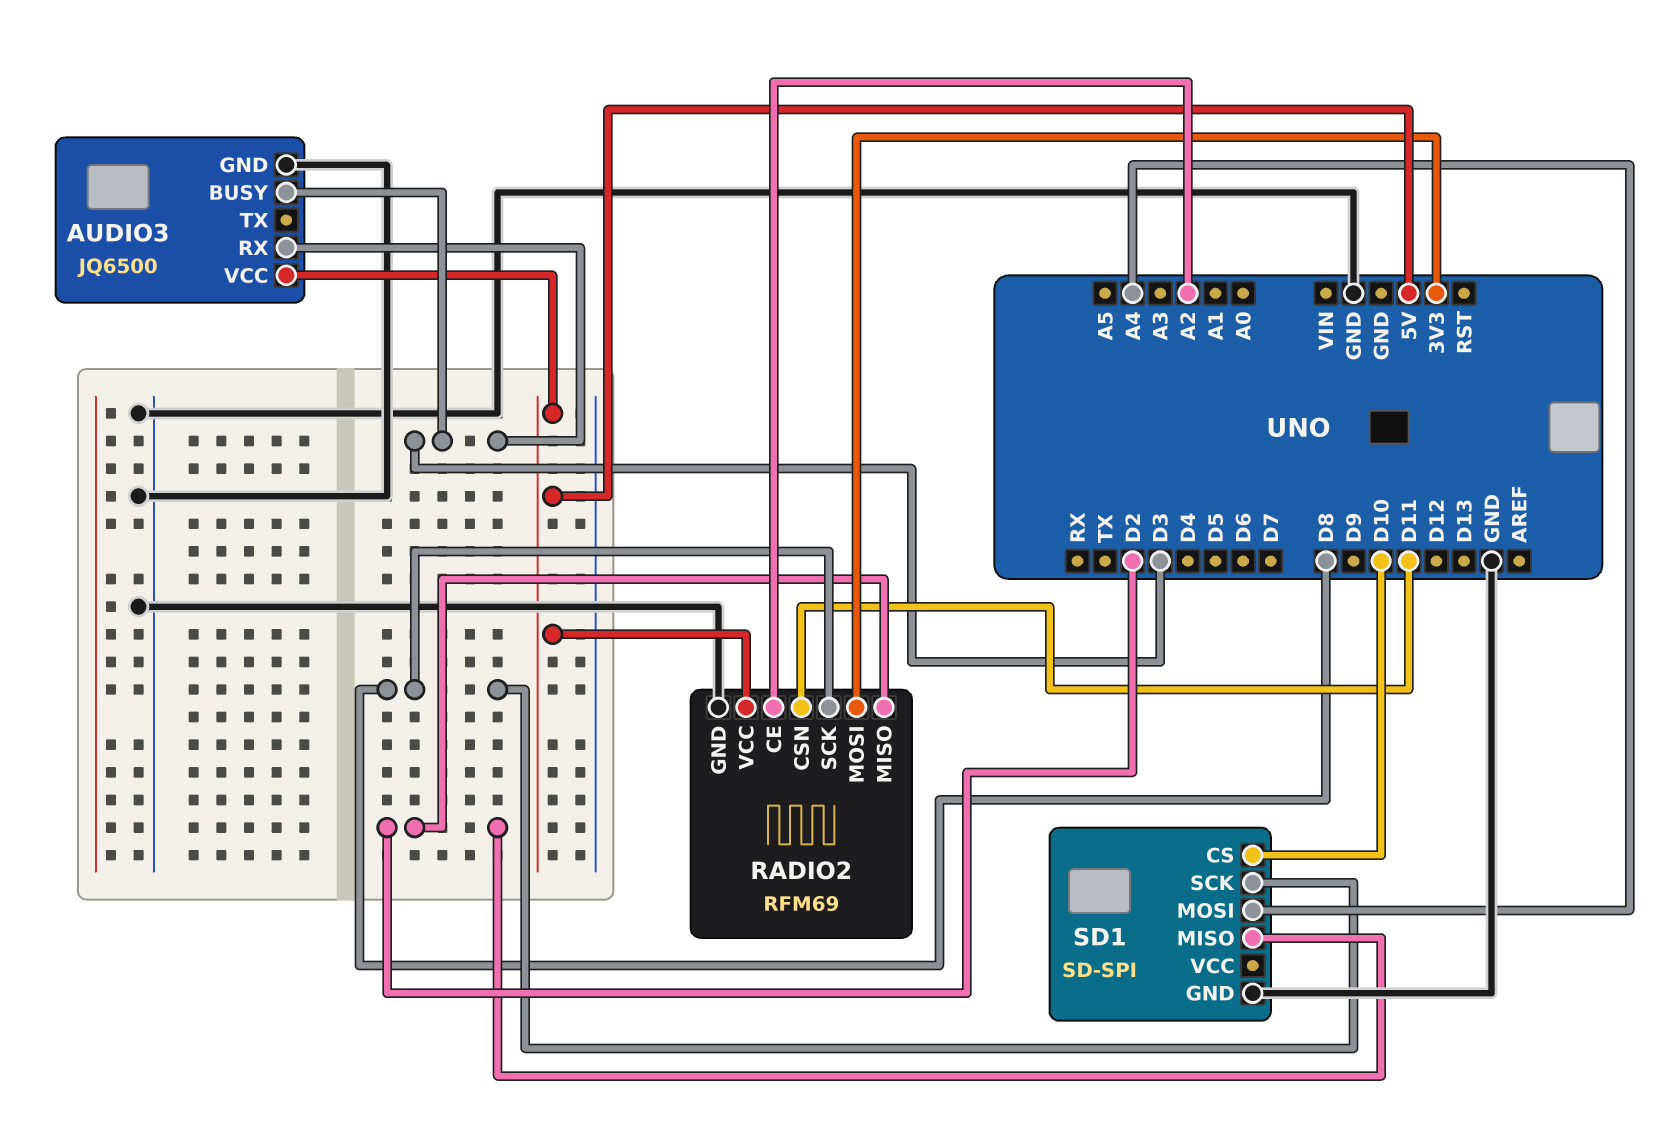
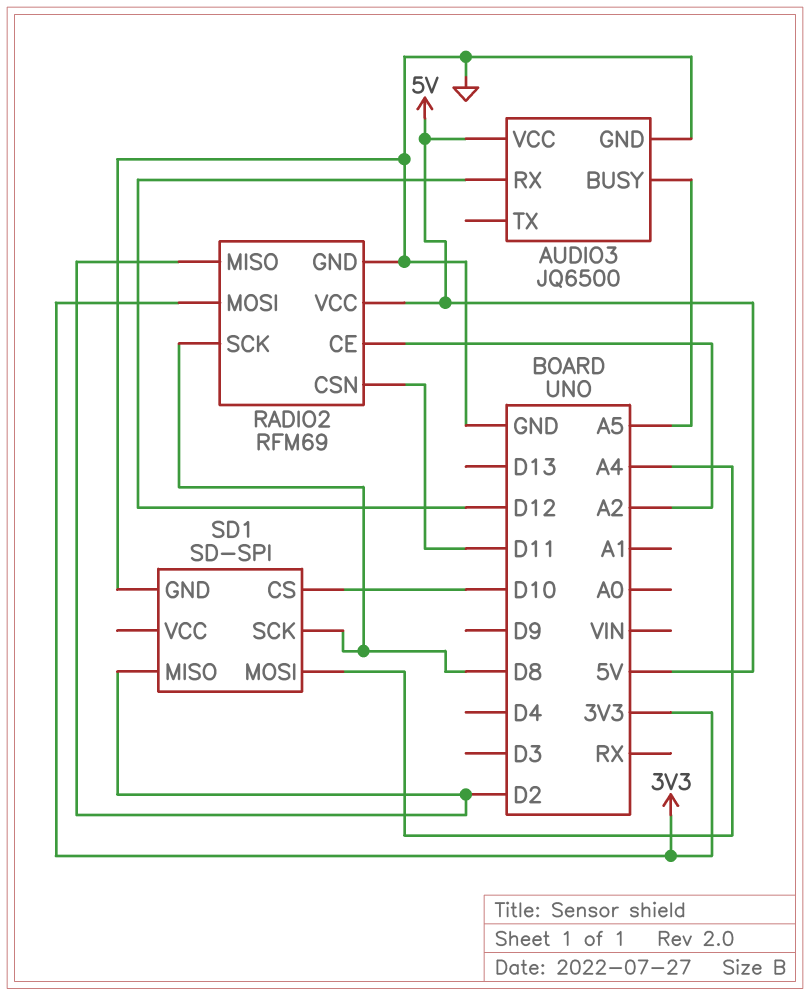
AUDIO3 pin BUSY: D3 -> A5
AUDIO3 pin RX: D3 -> D12

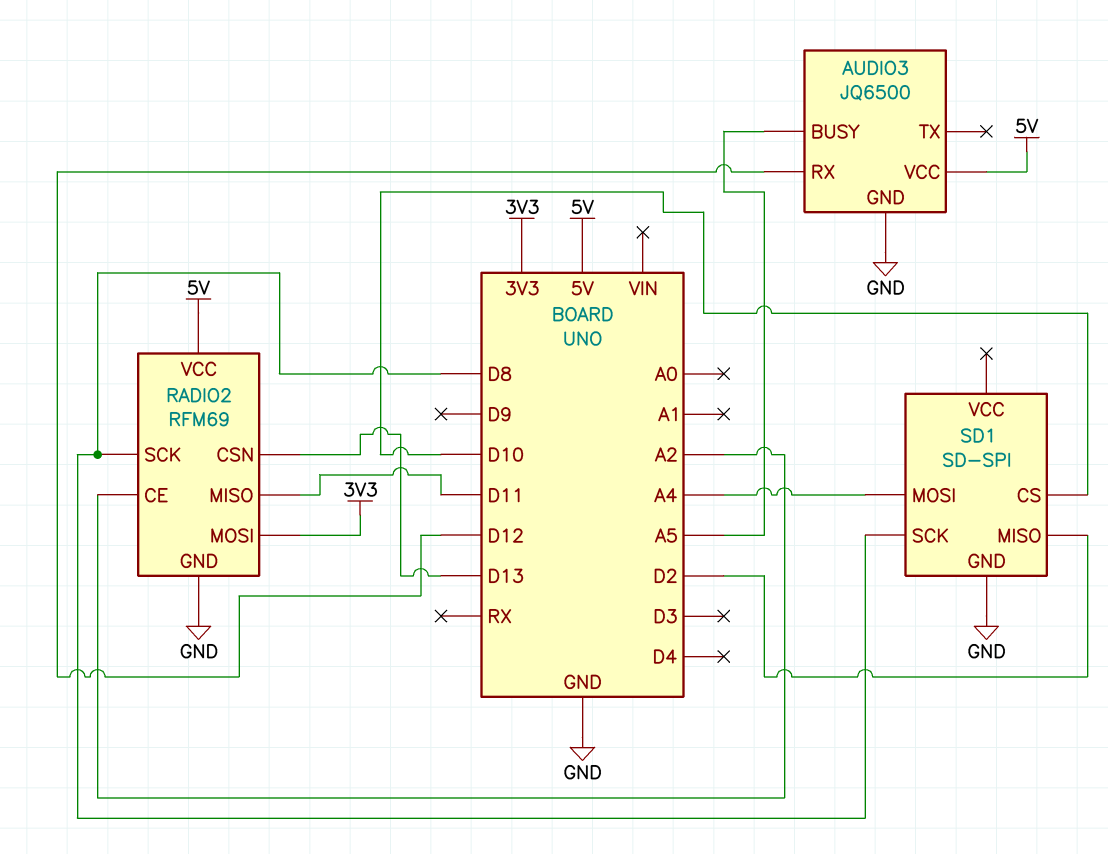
RADIO2 pin CSN: D11 -> D13
RADIO2 pin MISO: D2 -> D11

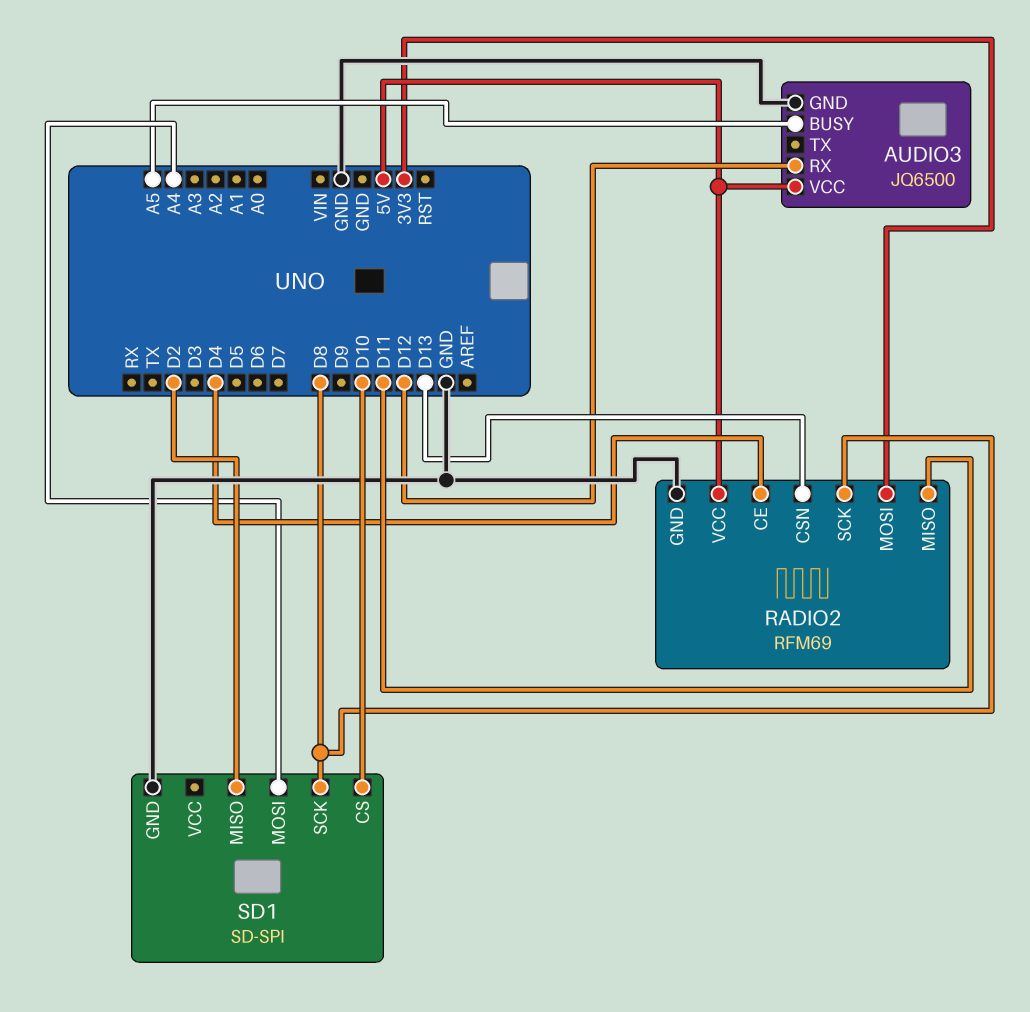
RADIO2 pin CE: A2 -> D4

